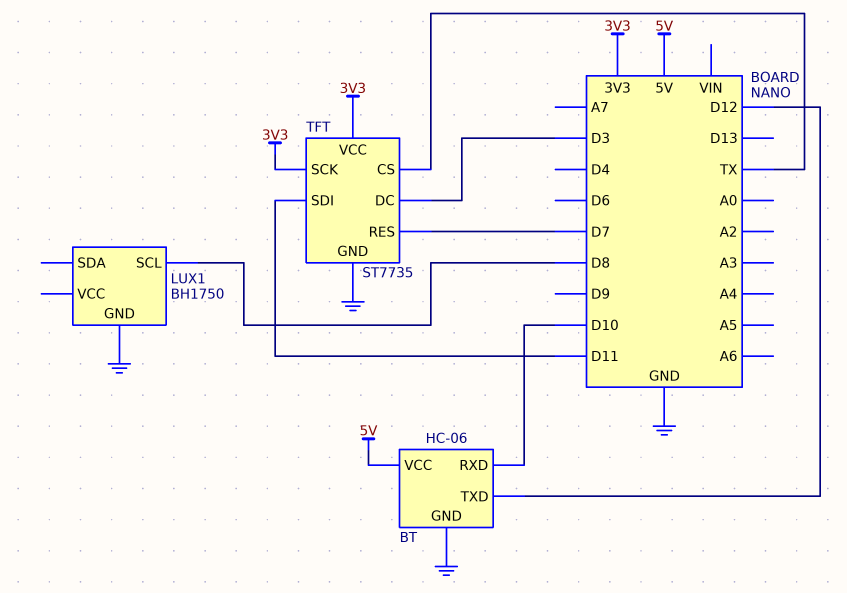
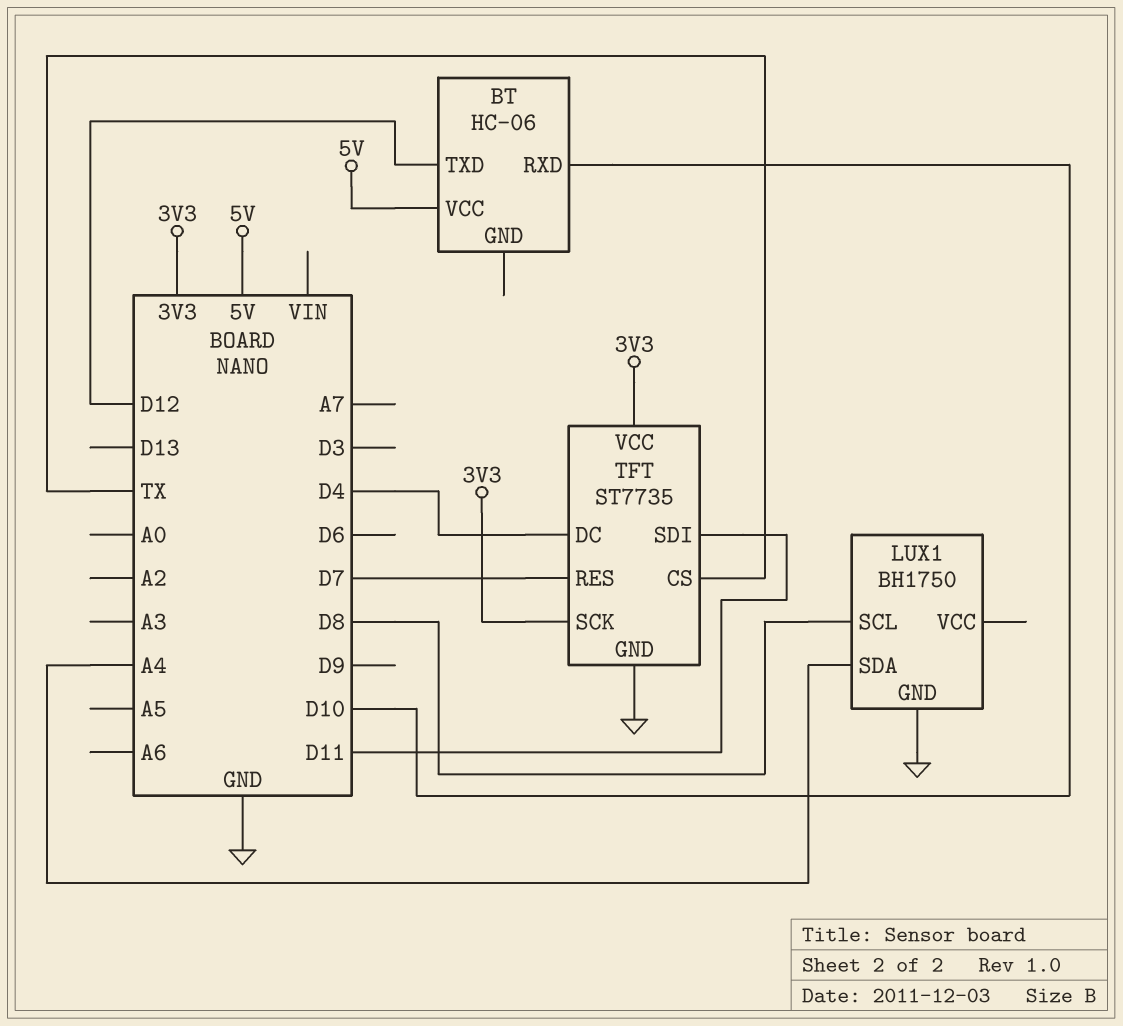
BT pin GND: GND -> none
LUX1 pin SDA: none -> A4
TFT pin DC: D3 -> D4

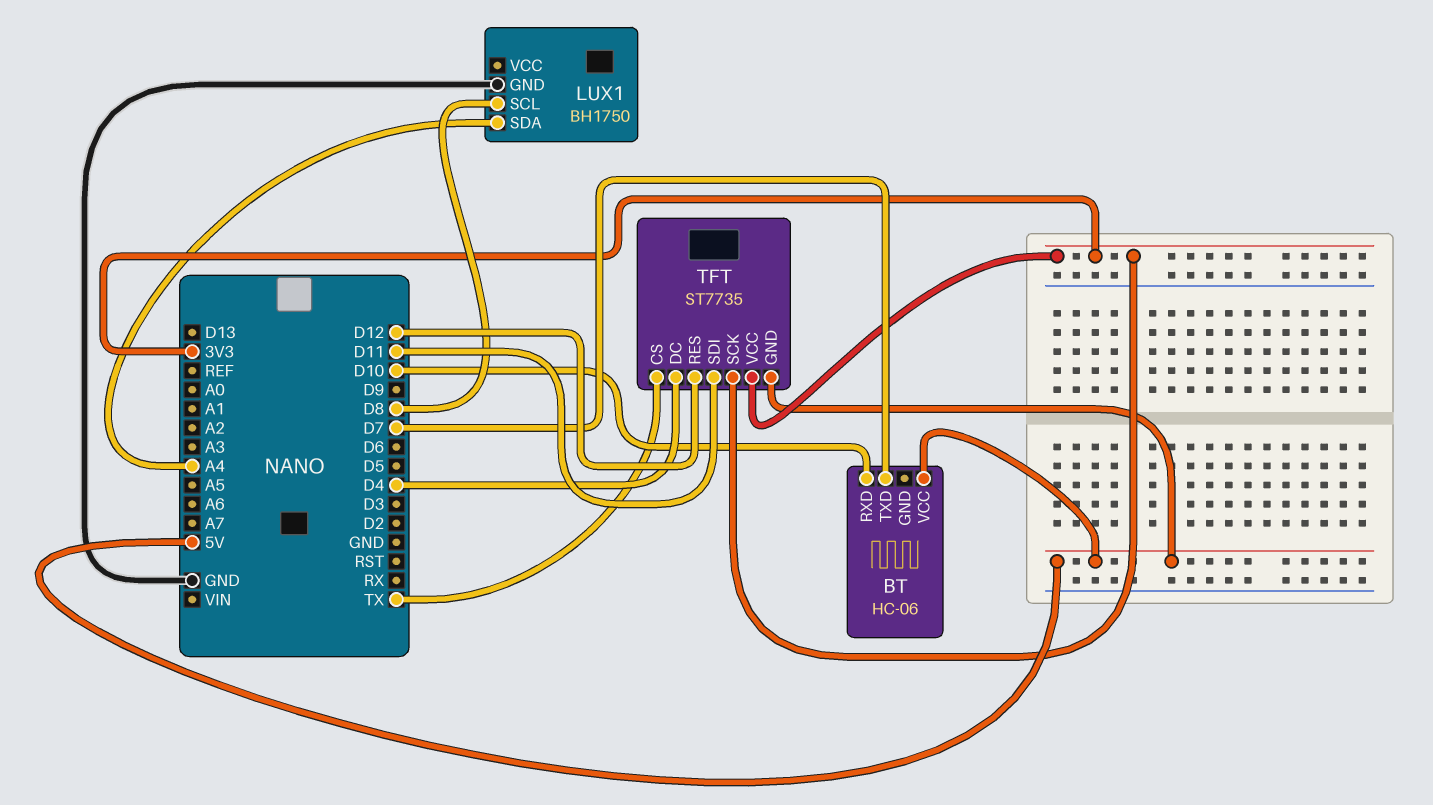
BT pin TXD: D12 -> D7
TFT pin GND: GND -> 5V
TFT pin RES: D7 -> D12

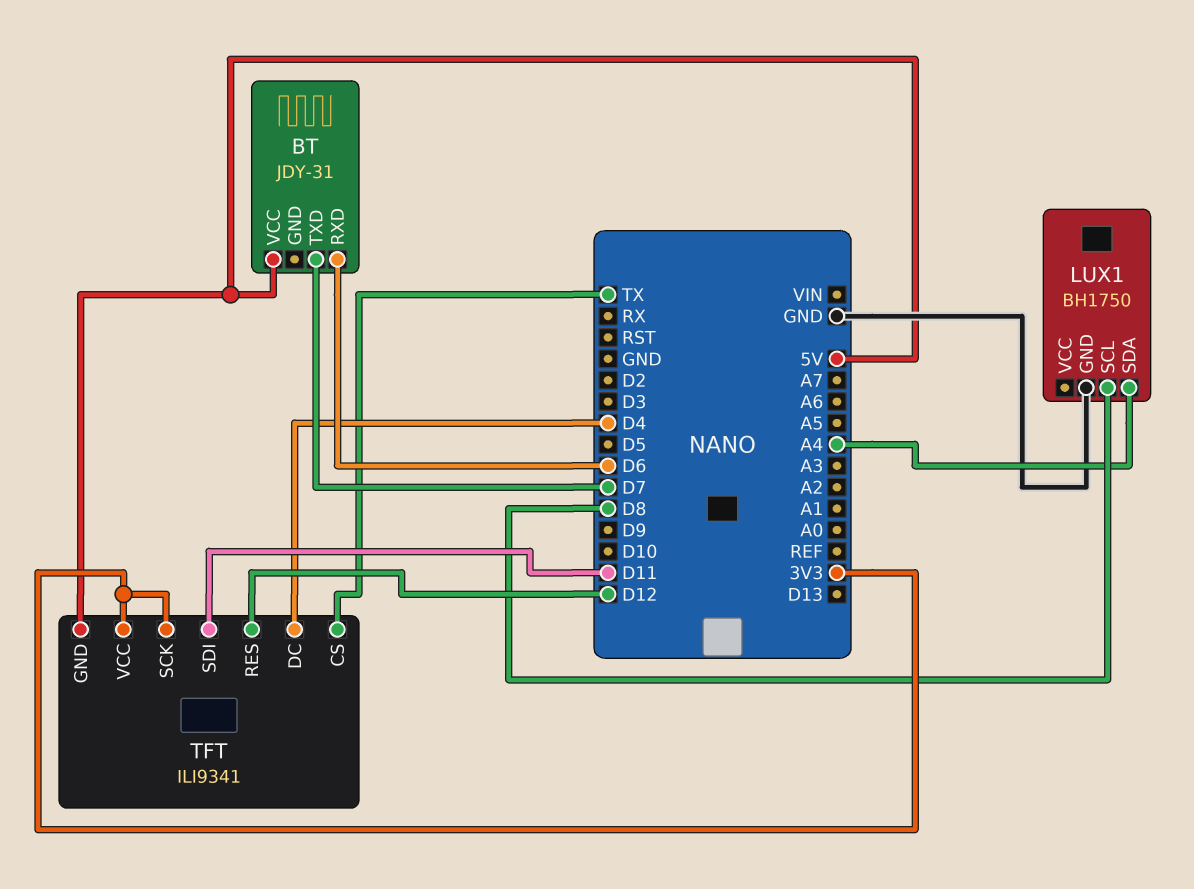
BT: HC-06 -> JDY-31
BT pin RXD: D10 -> D6
TFT: ST7735 -> ILI9341

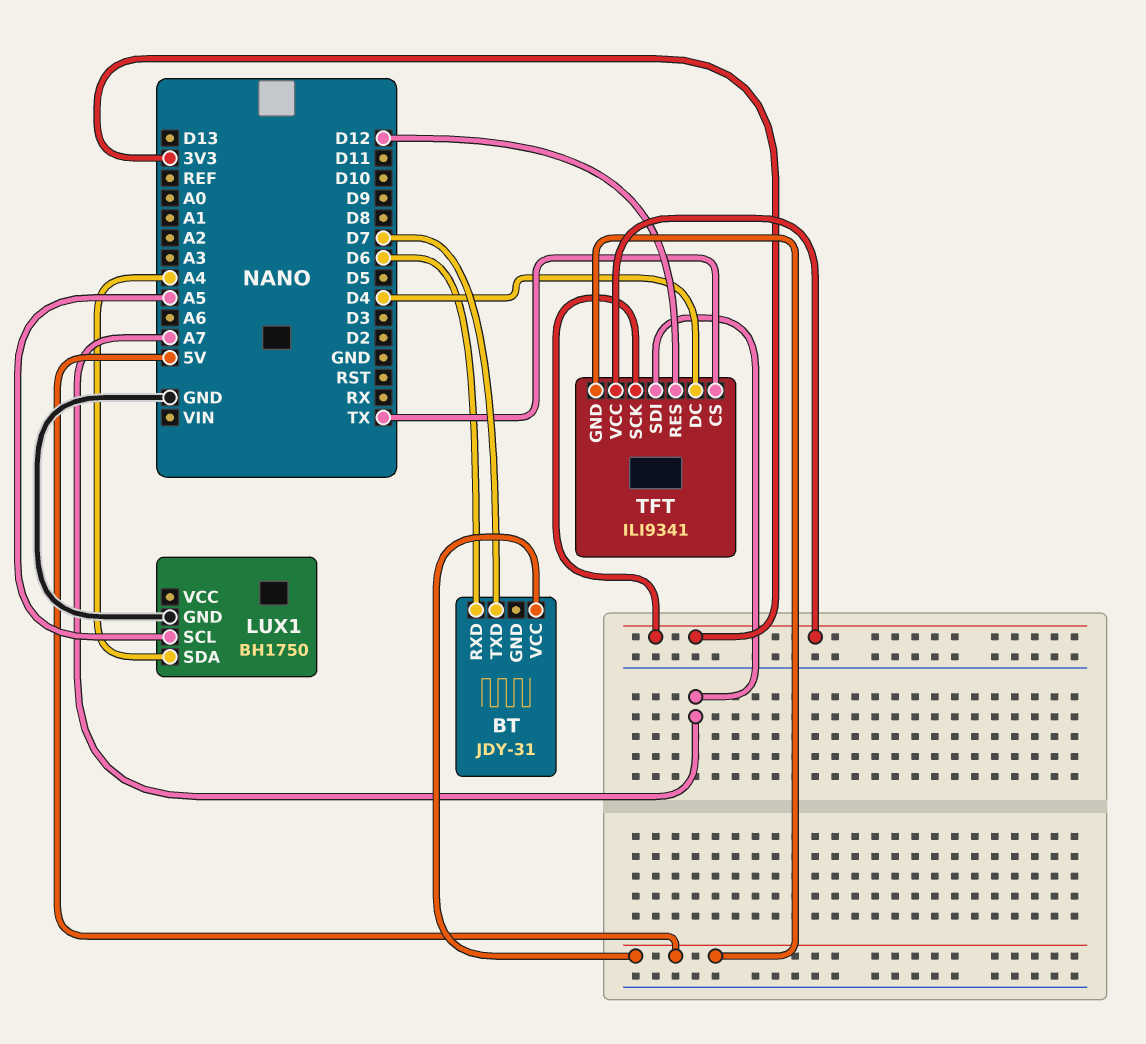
LUX1 pin SCL: D8 -> A5
TFT pin SDI: D11 -> A7

